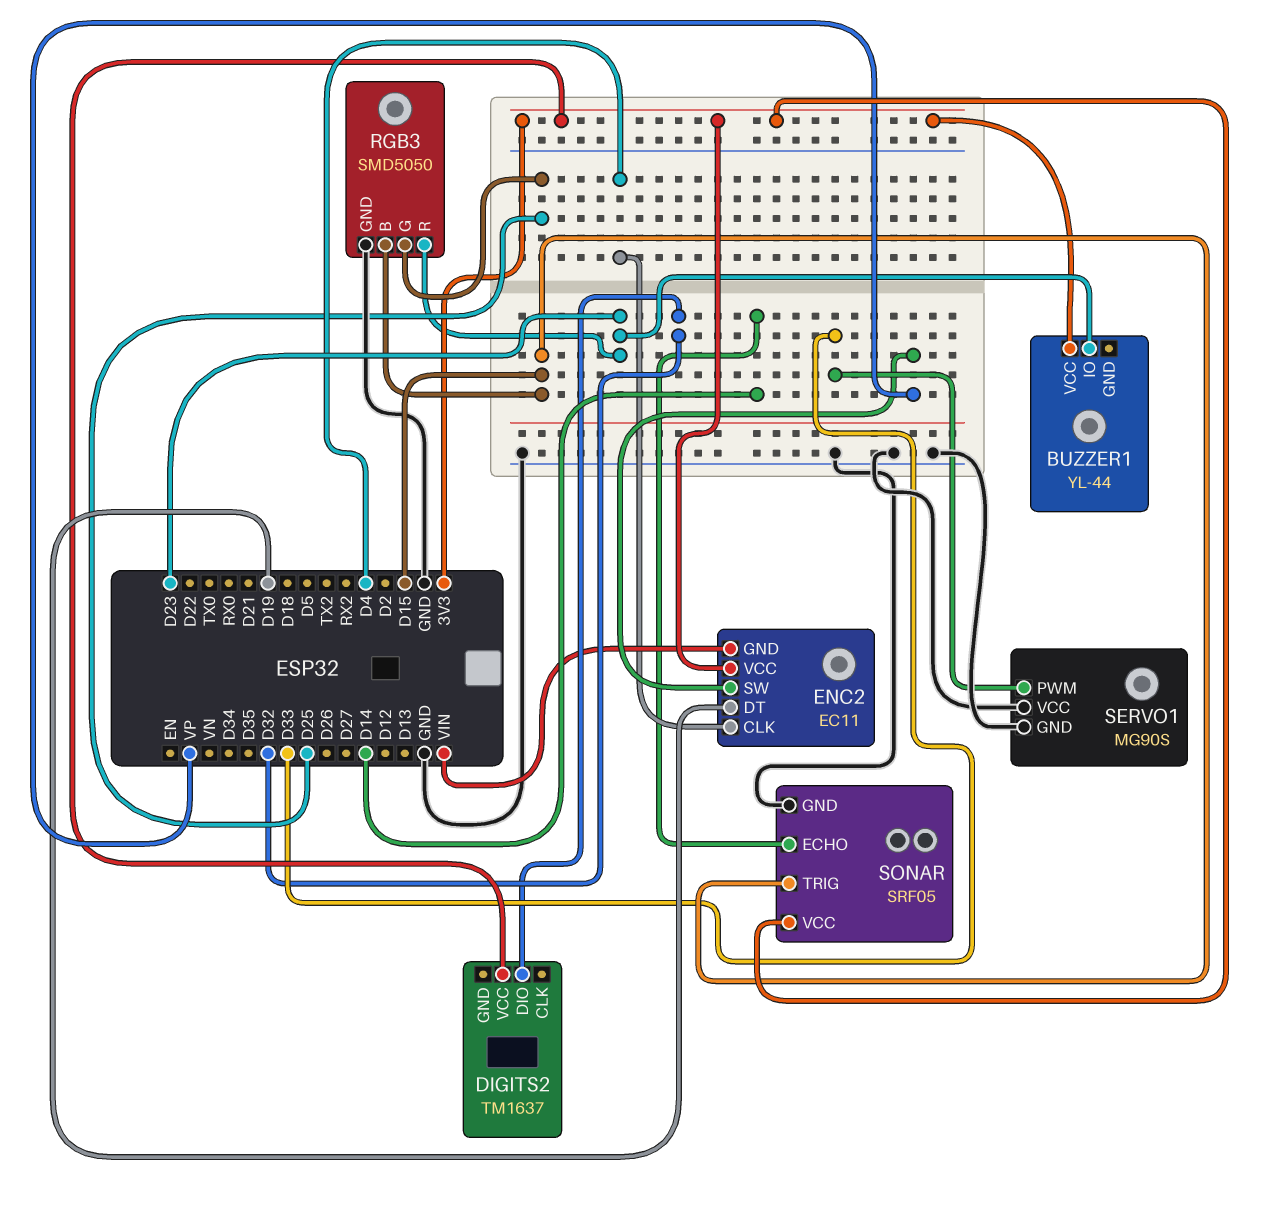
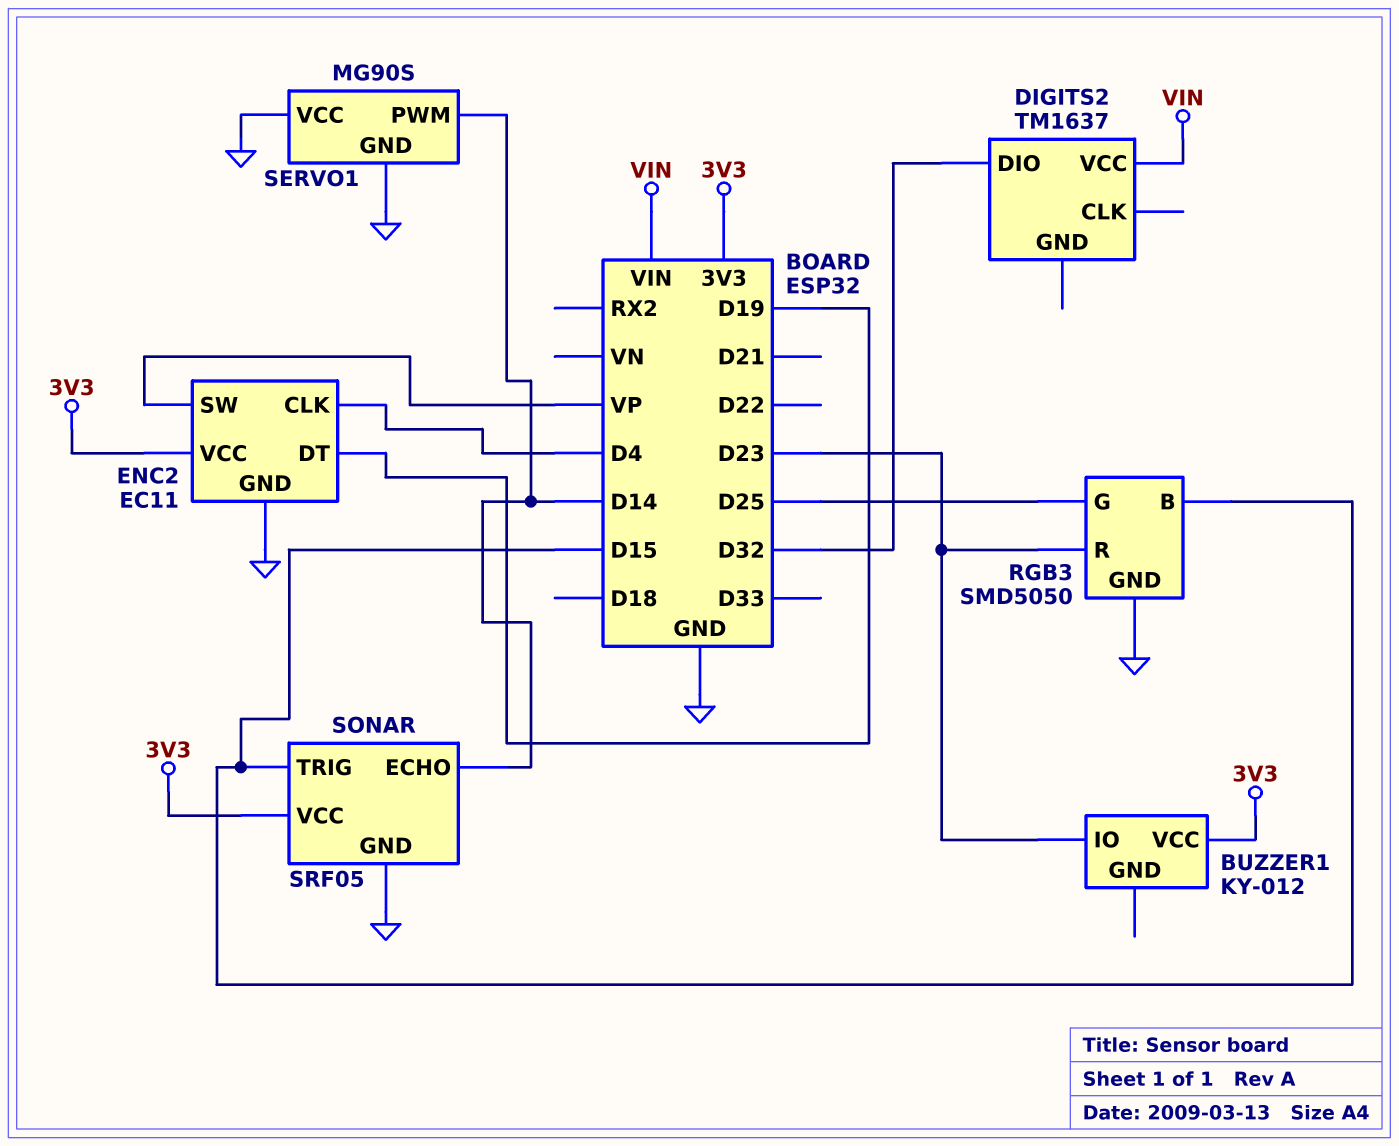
BUZZER1: YL-44 -> KY-012
DIGITS2 pin VCC: 3V3 -> VIN
ENC2 pin GND: VIN -> GND
SERVO1 pin PWM: D33 -> D14

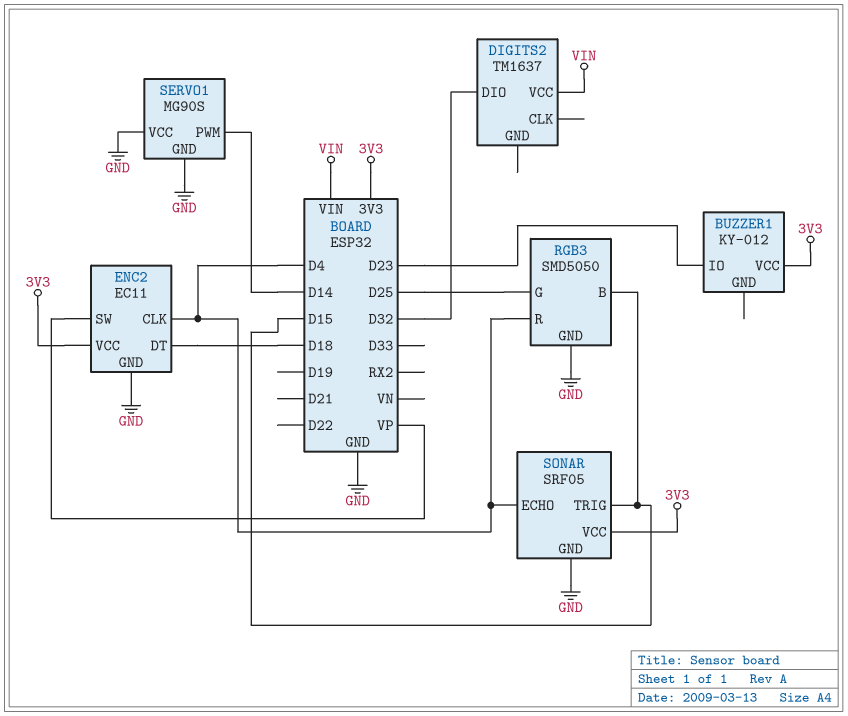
ENC2 pin DT: D19 -> D18
RGB3 pin R: D23 -> D4
SONAR pin ECHO: D14 -> D4

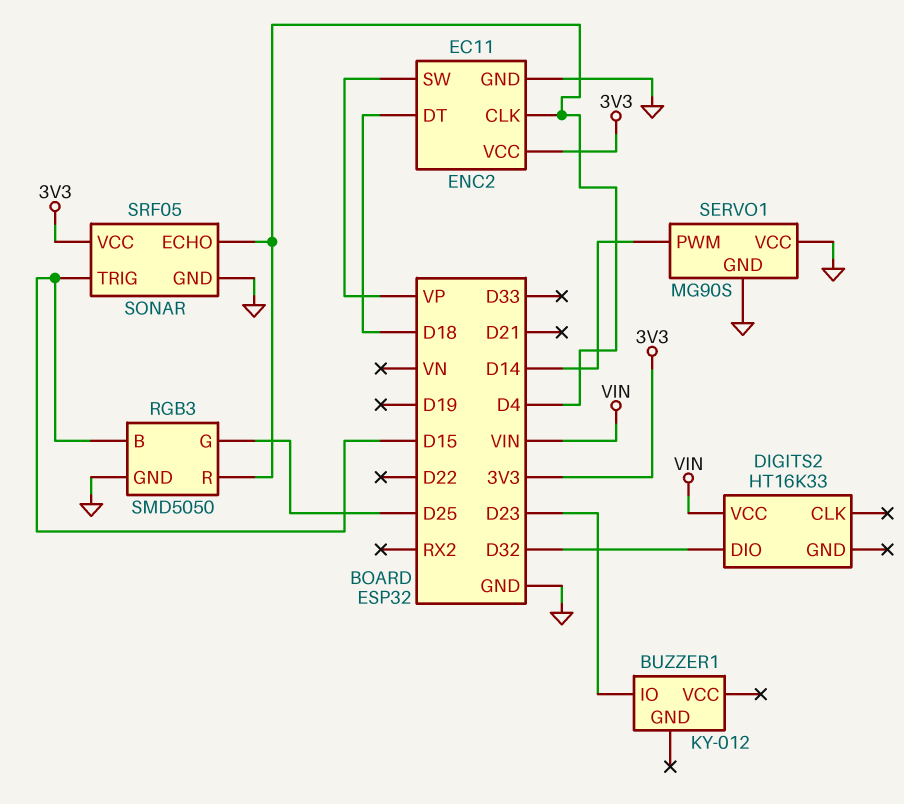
BUZZER1 pin VCC: 3V3 -> none
DIGITS2: TM1637 -> HT16K33

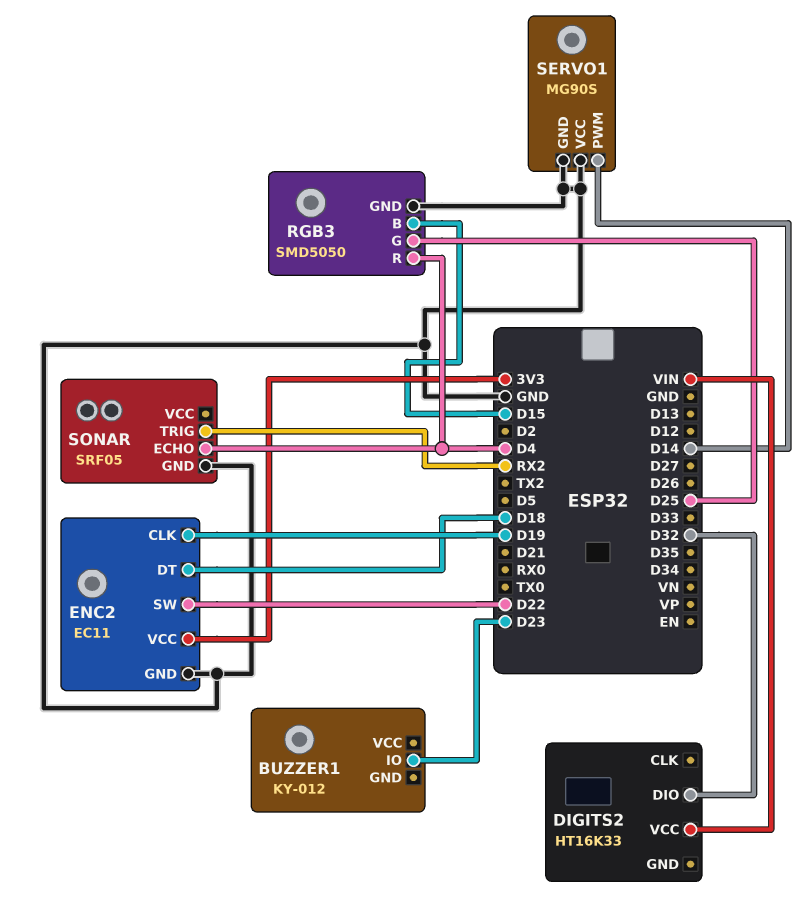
ENC2 pin CLK: D4 -> D19
ENC2 pin SW: VP -> D22
SONAR pin TRIG: D15 -> RX2
SONAR pin VCC: 3V3 -> none

